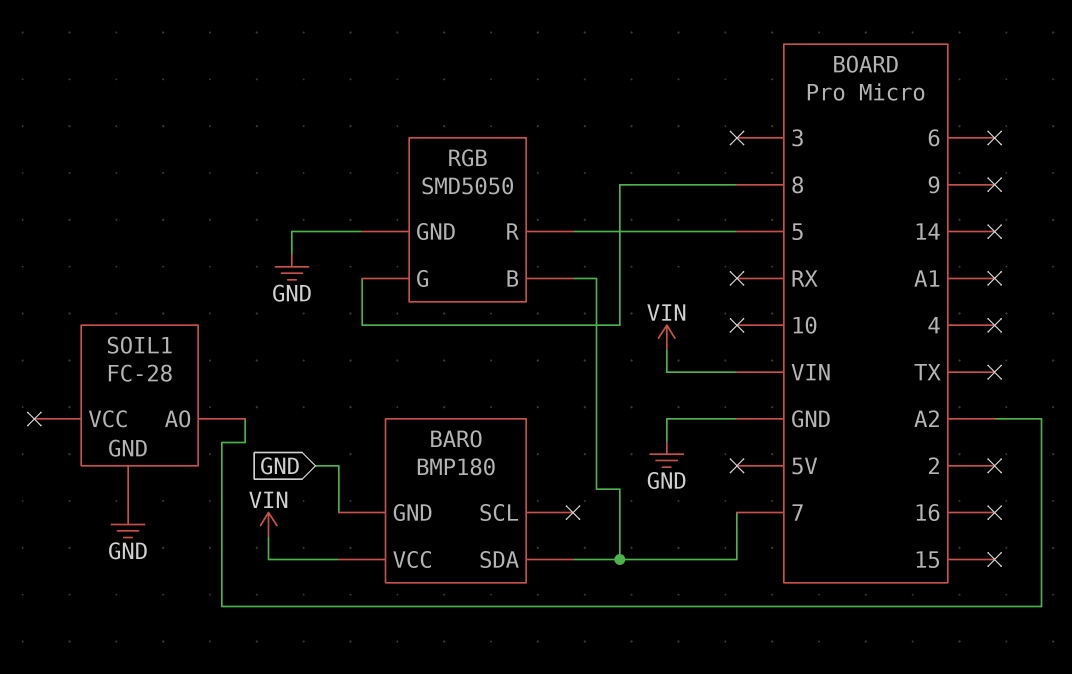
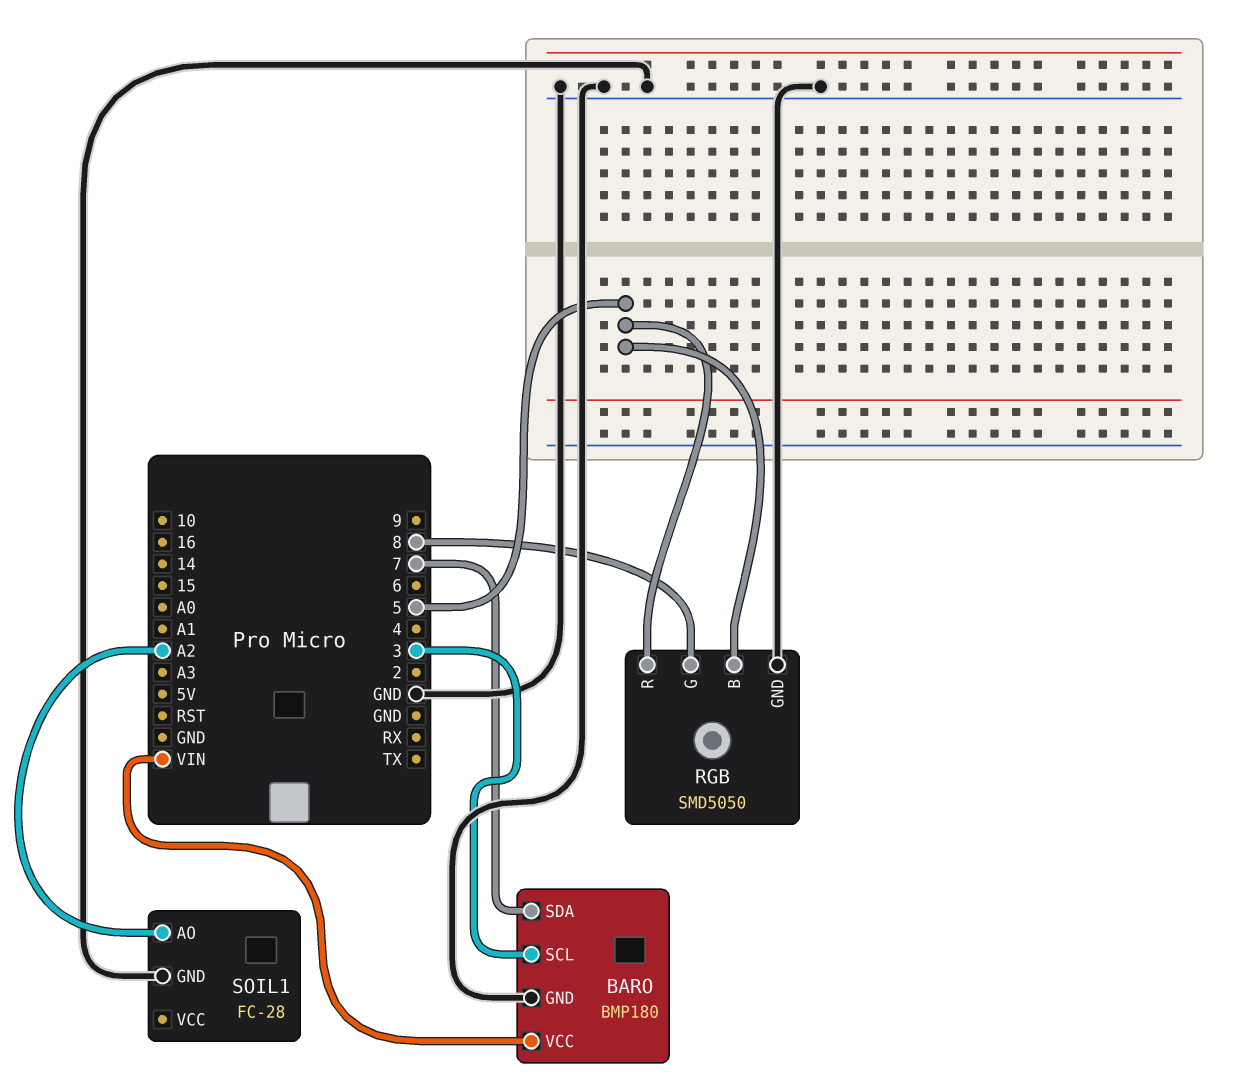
BARO pin SCL: none -> 3
RGB pin B: 7 -> 5

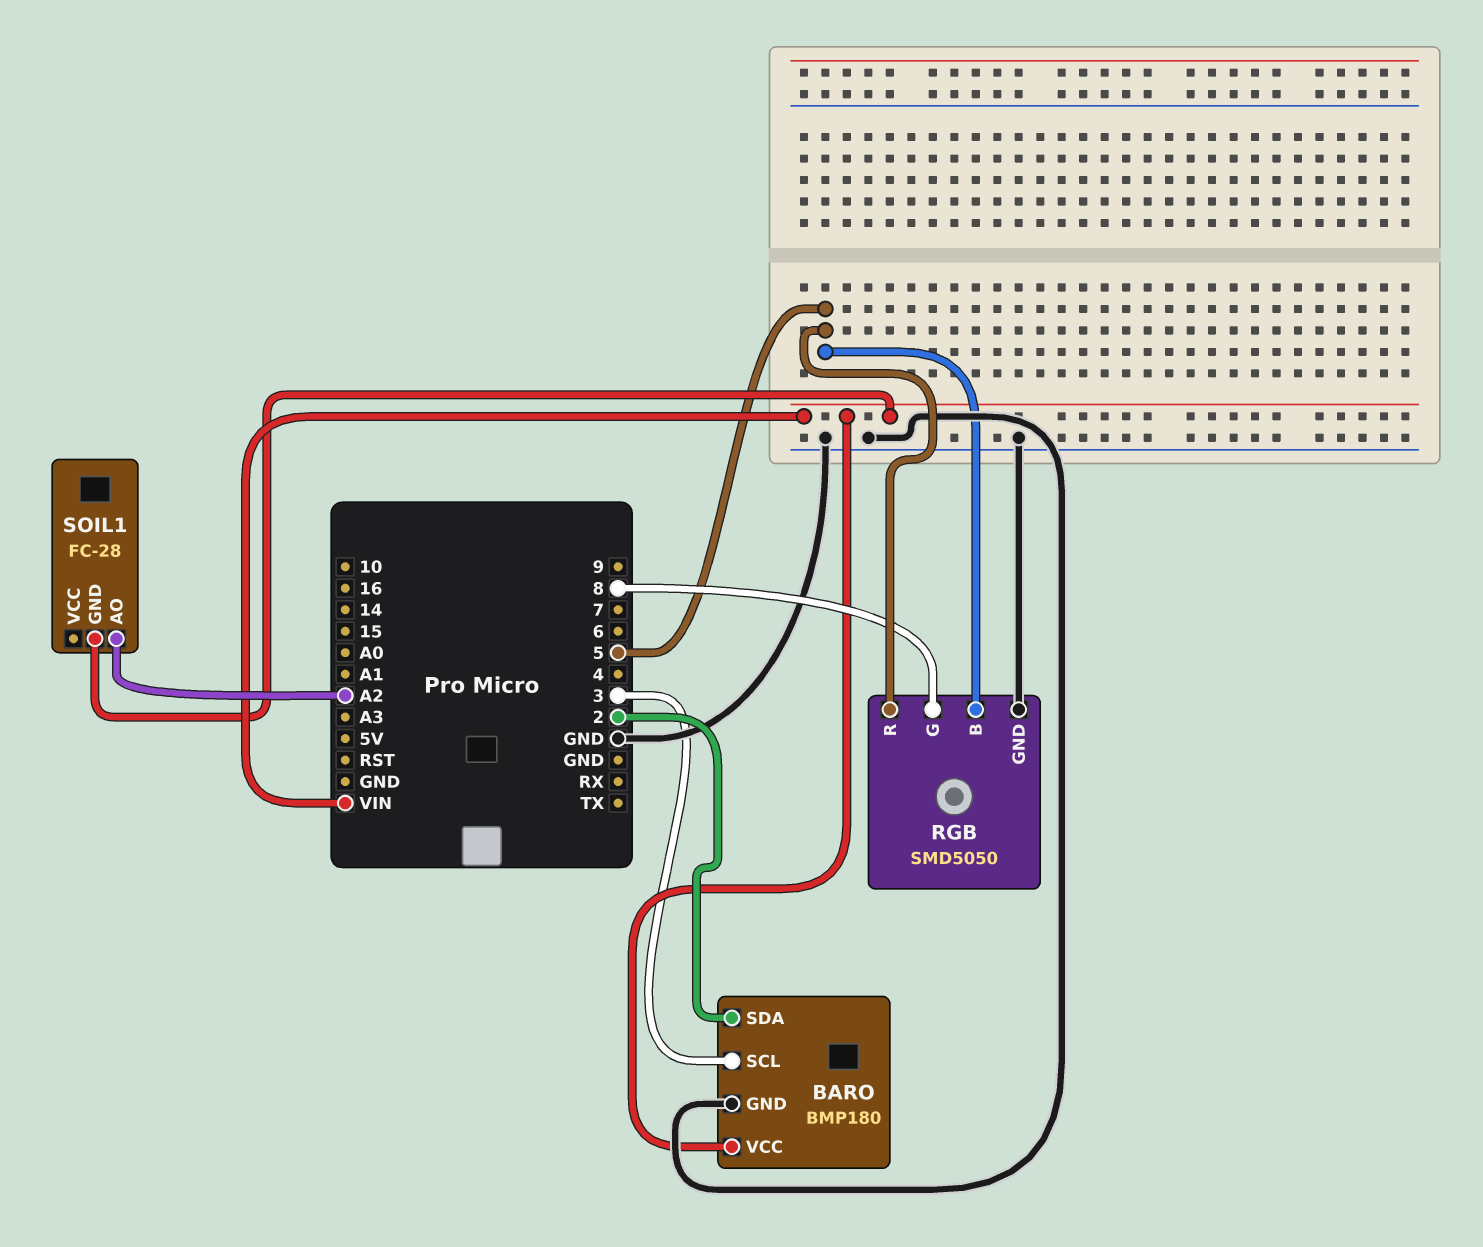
BARO pin SDA: 7 -> 2
SOIL1 pin GND: GND -> VIN

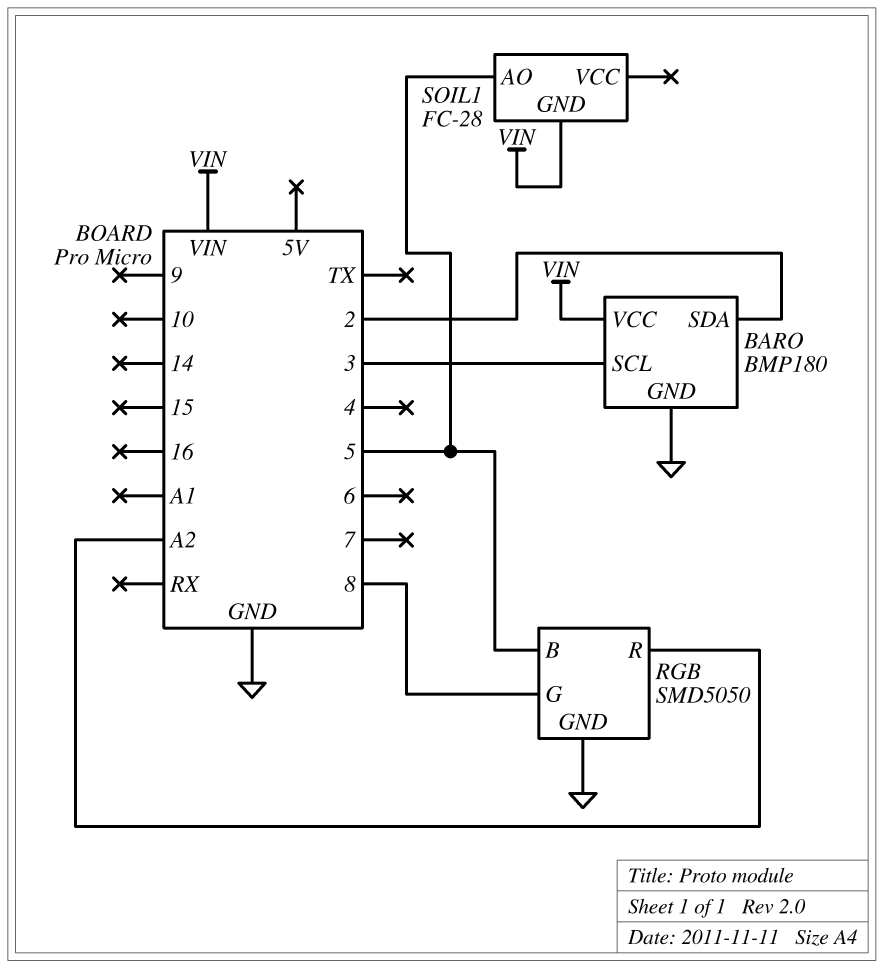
RGB pin R: 5 -> A2
SOIL1 pin AO: A2 -> 5

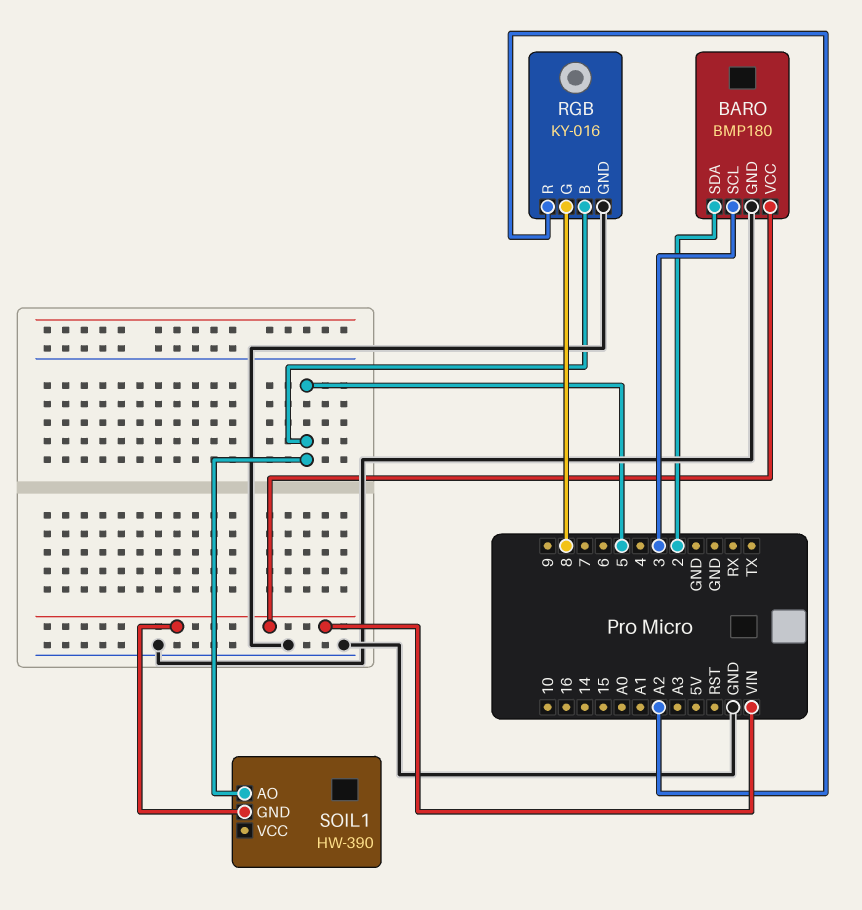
RGB: SMD5050 -> KY-016
SOIL1: FC-28 -> HW-390

